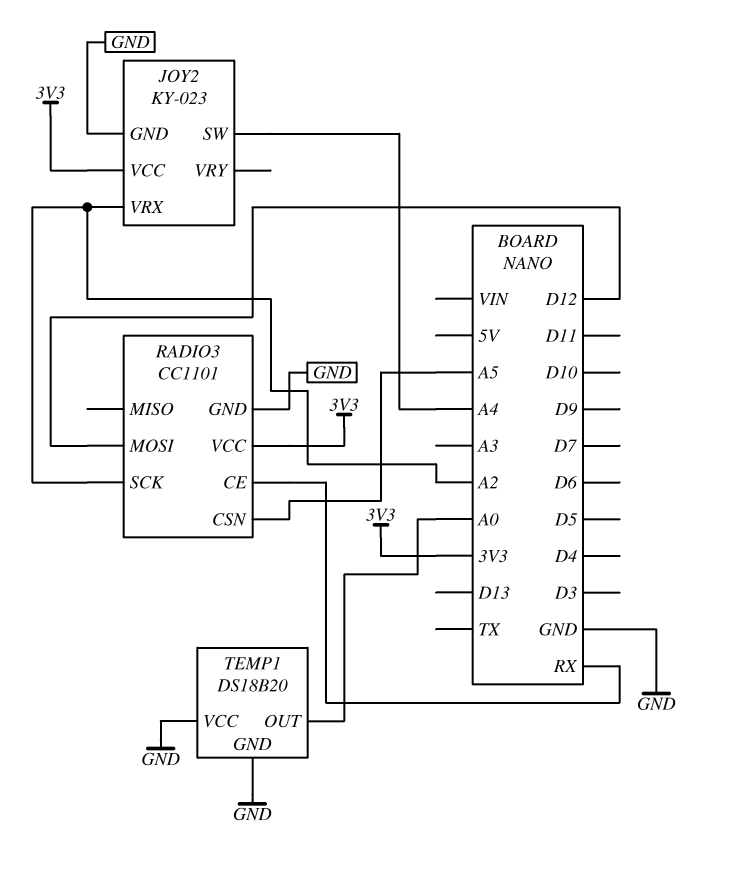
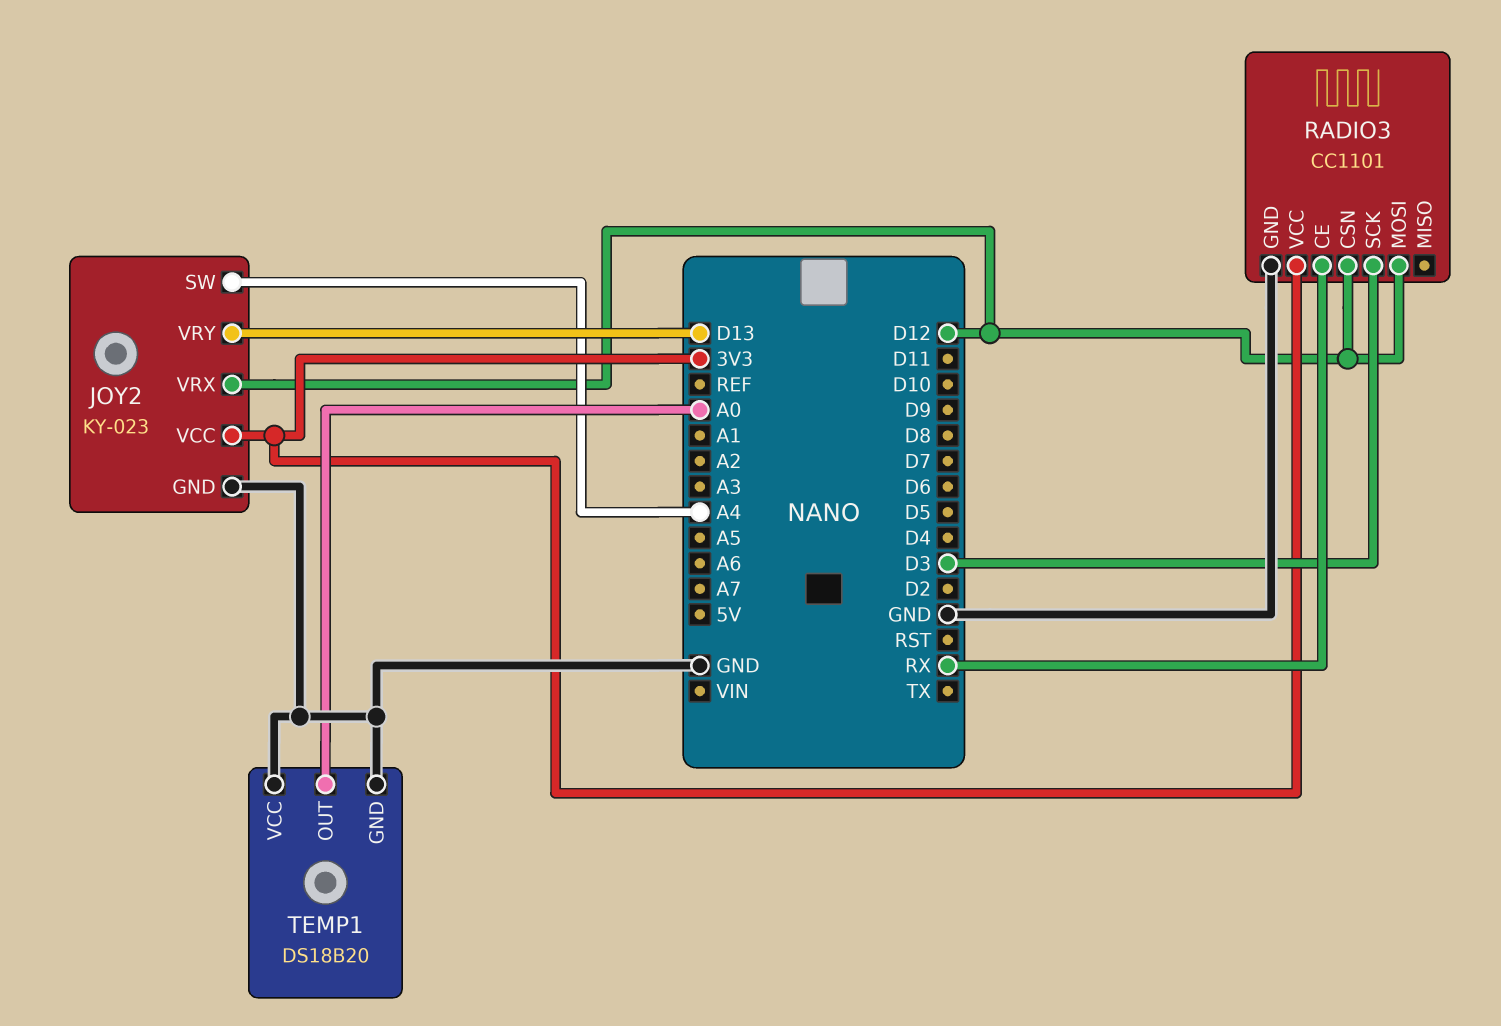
JOY2 pin VRX: A2 -> D12
JOY2 pin VRY: none -> D13
RADIO3 pin CSN: A5 -> D12
RADIO3 pin SCK: A2 -> D3

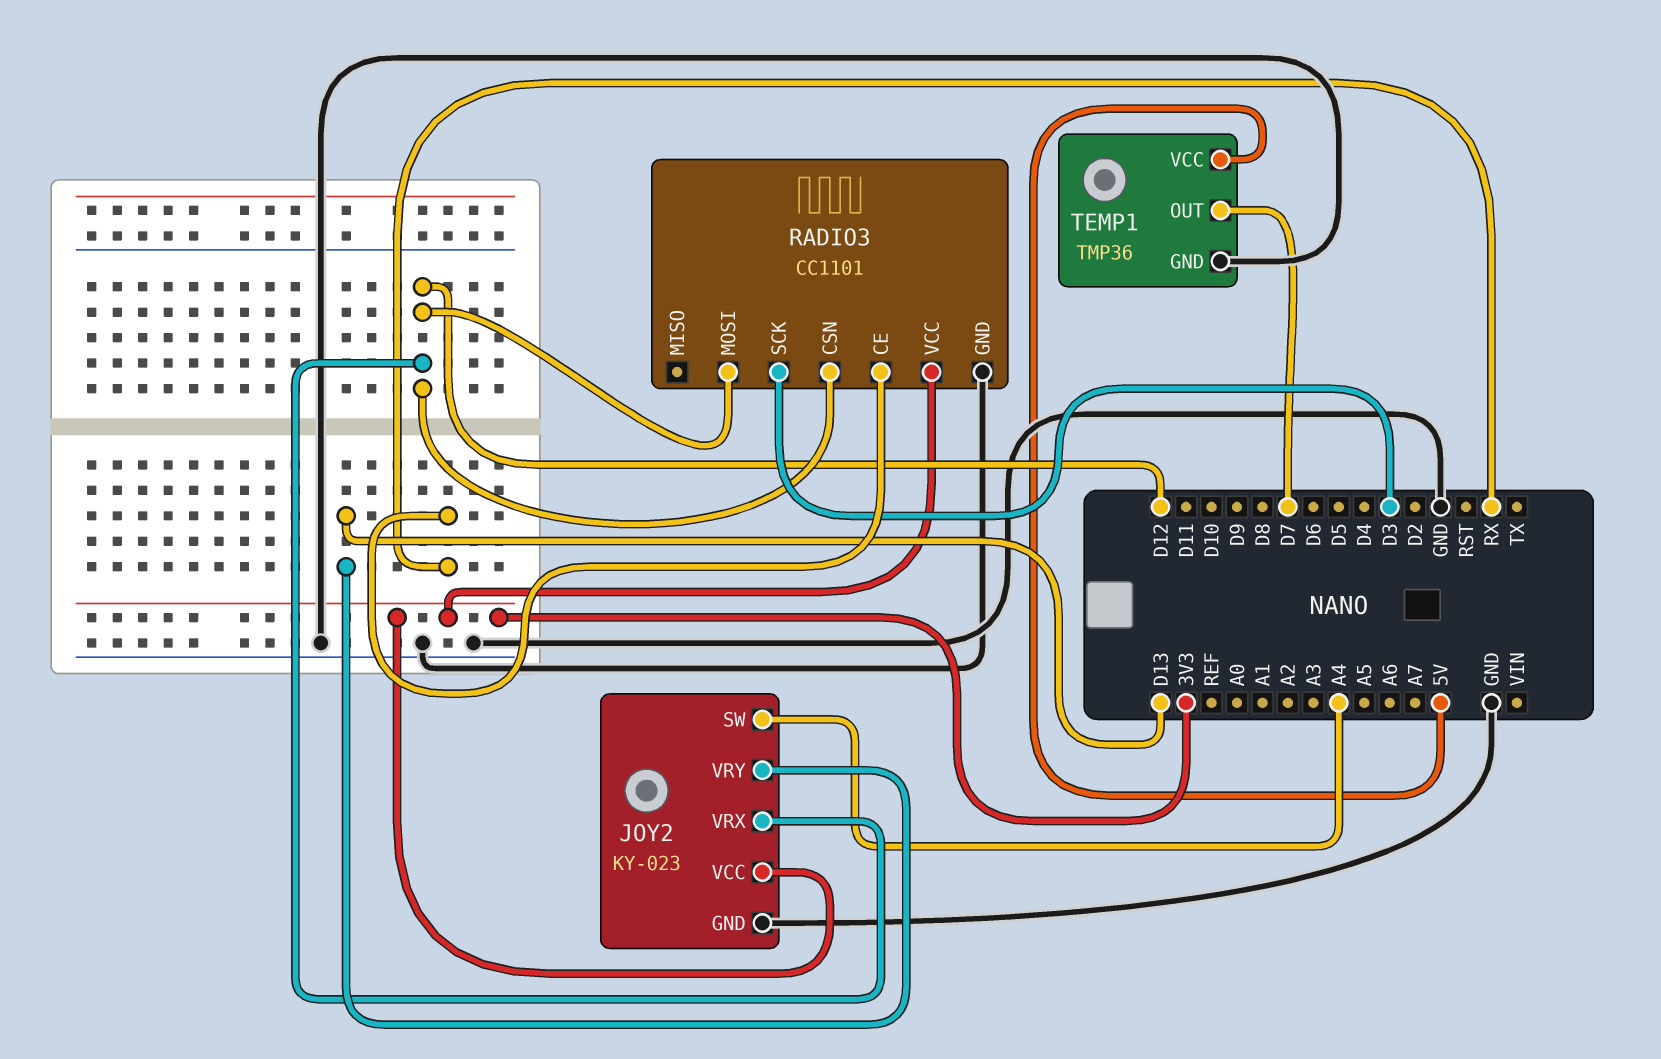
TEMP1: DS18B20 -> TMP36
TEMP1 pin OUT: A0 -> D7
TEMP1 pin VCC: GND -> 5V

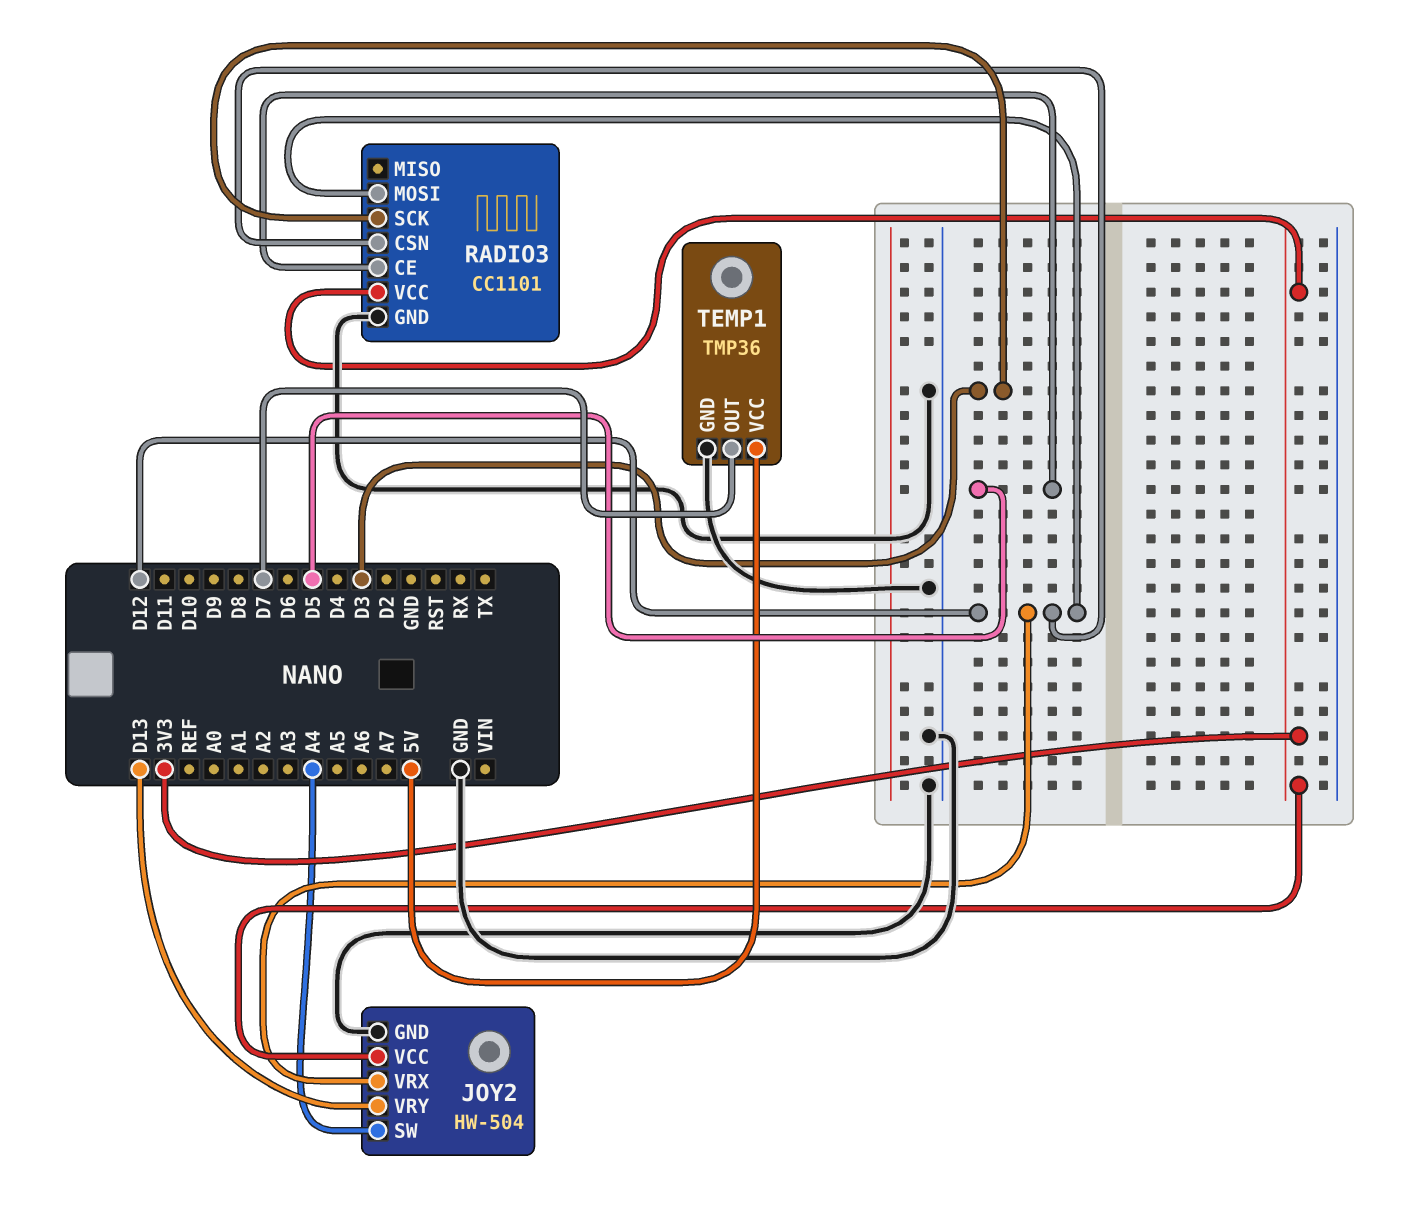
JOY2: KY-023 -> HW-504
RADIO3 pin CE: RX -> D5

